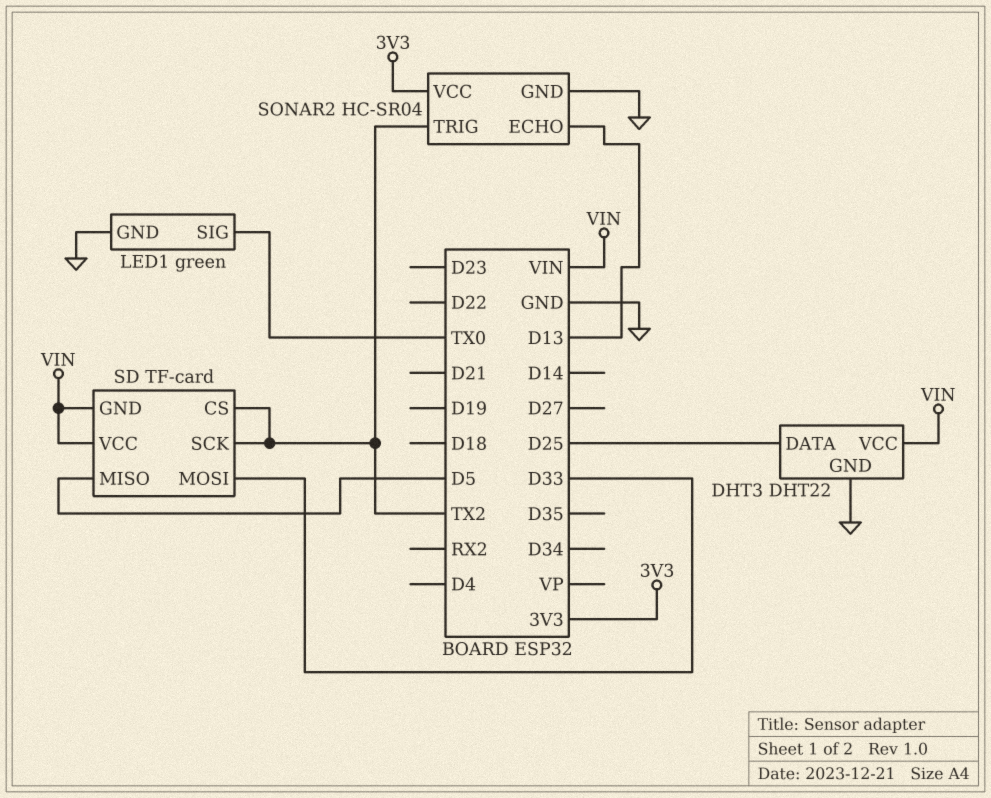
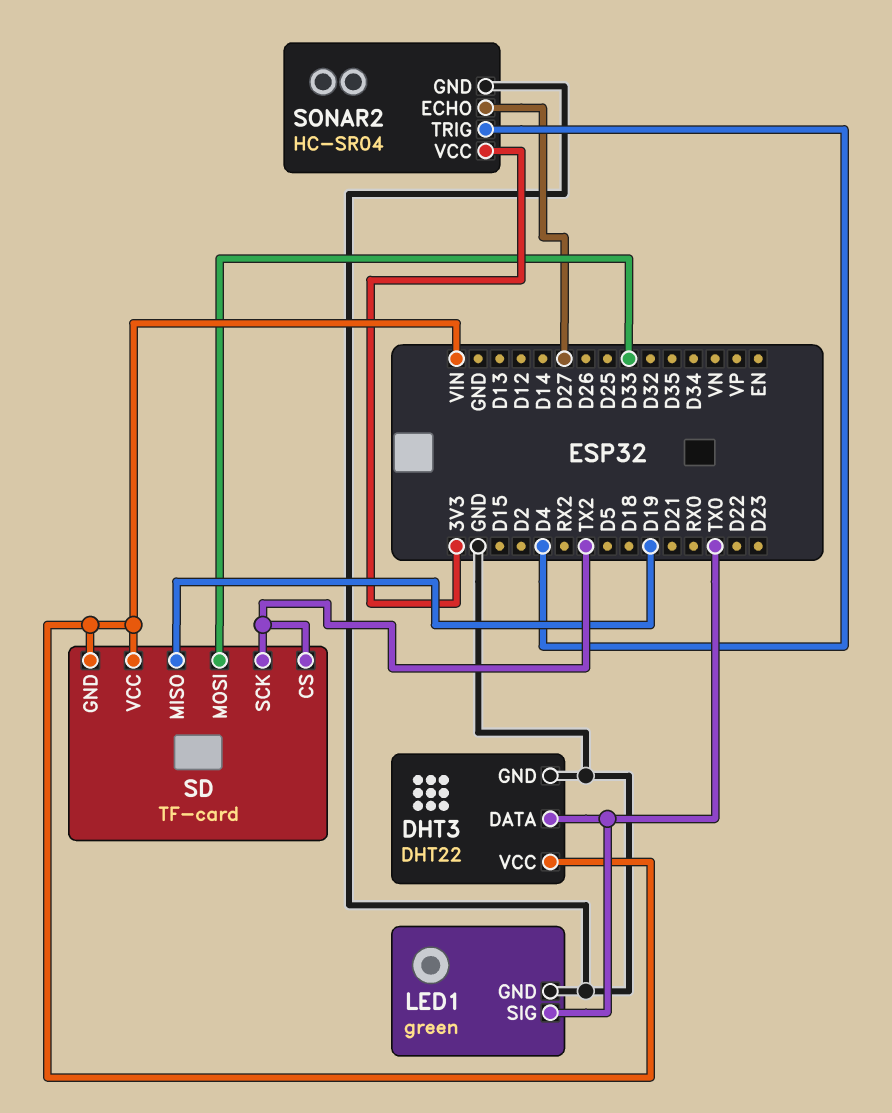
DHT3 pin DATA: D25 -> TX0
SD pin MISO: D5 -> D19
SONAR2 pin ECHO: D13 -> D27
SONAR2 pin TRIG: TX2 -> D4

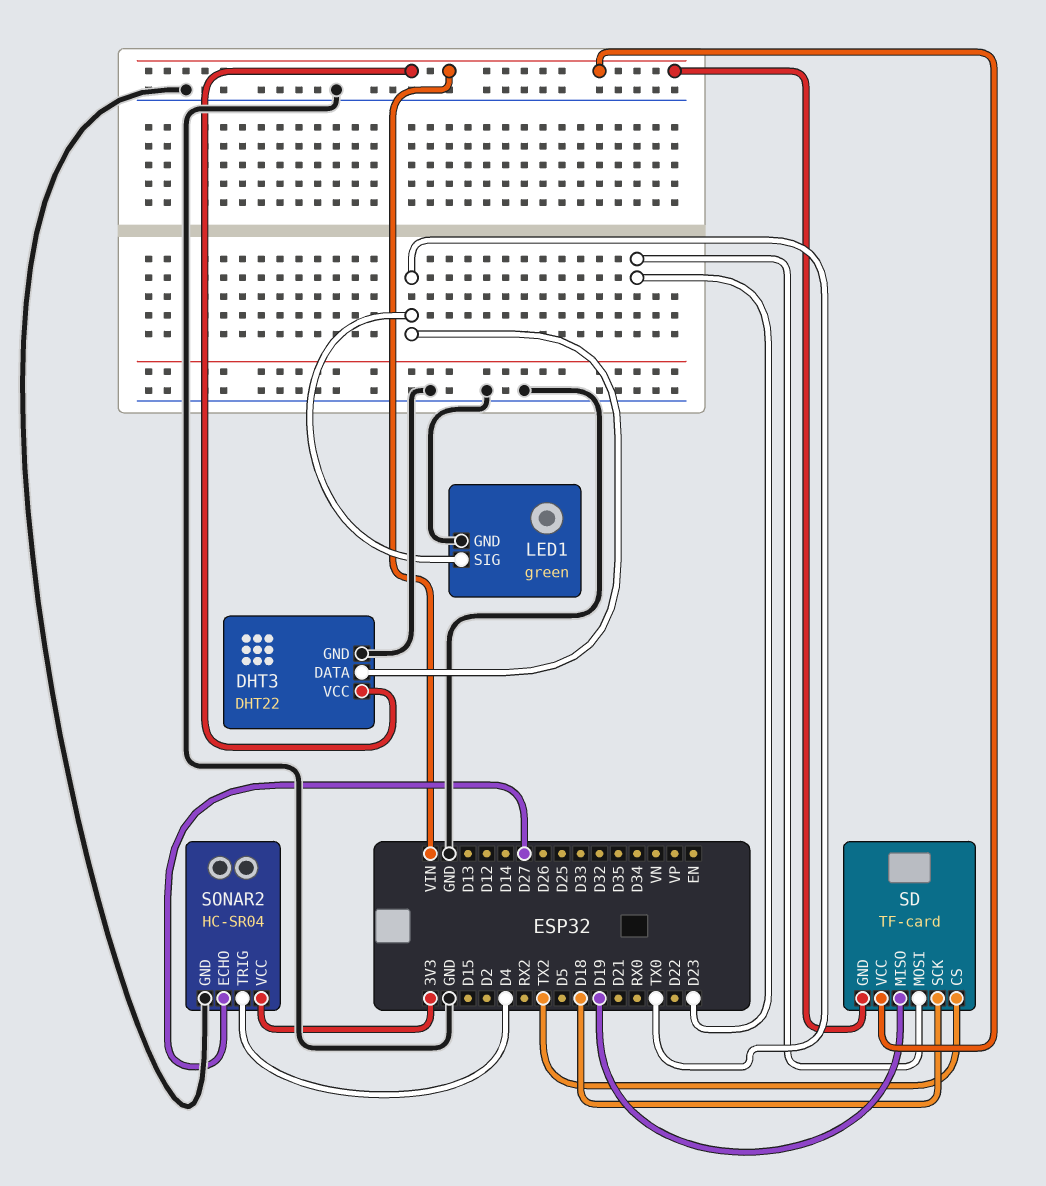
SD pin MOSI: D33 -> D23
SD pin SCK: TX2 -> D18

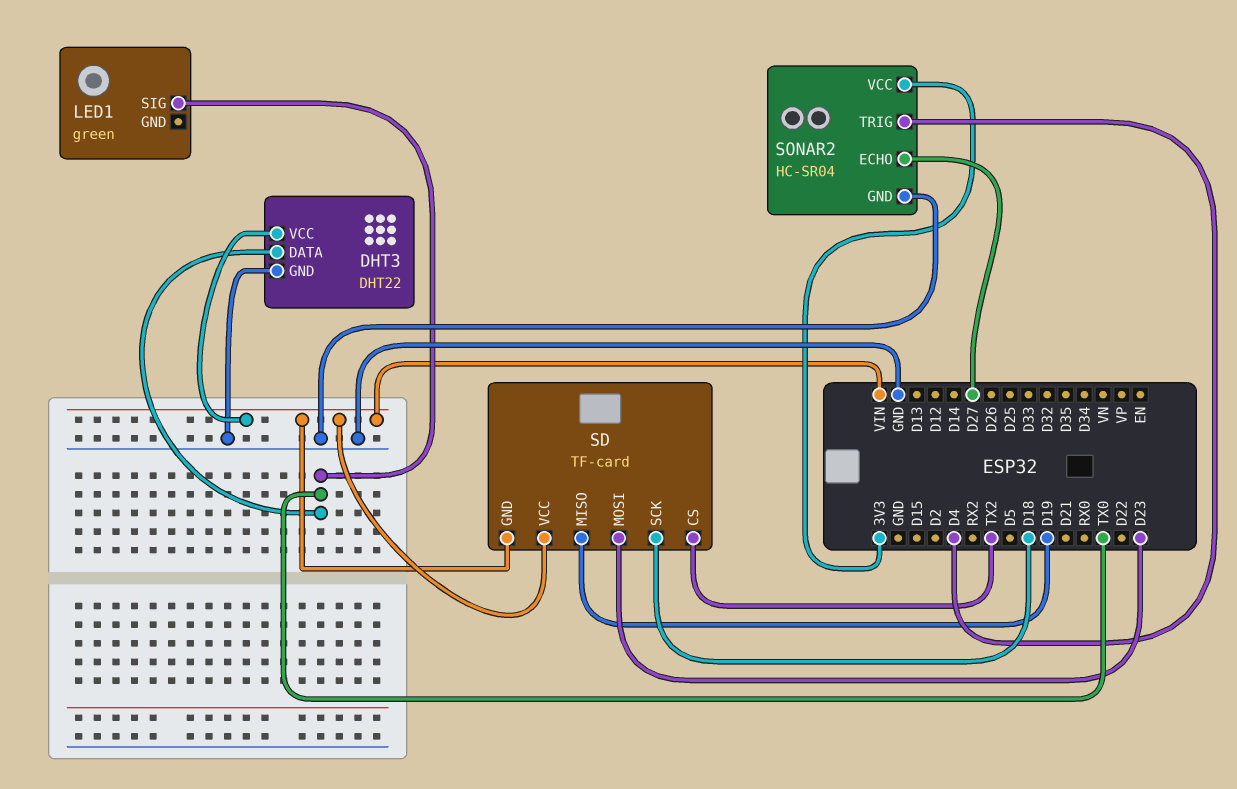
LED1 pin GND: GND -> none

